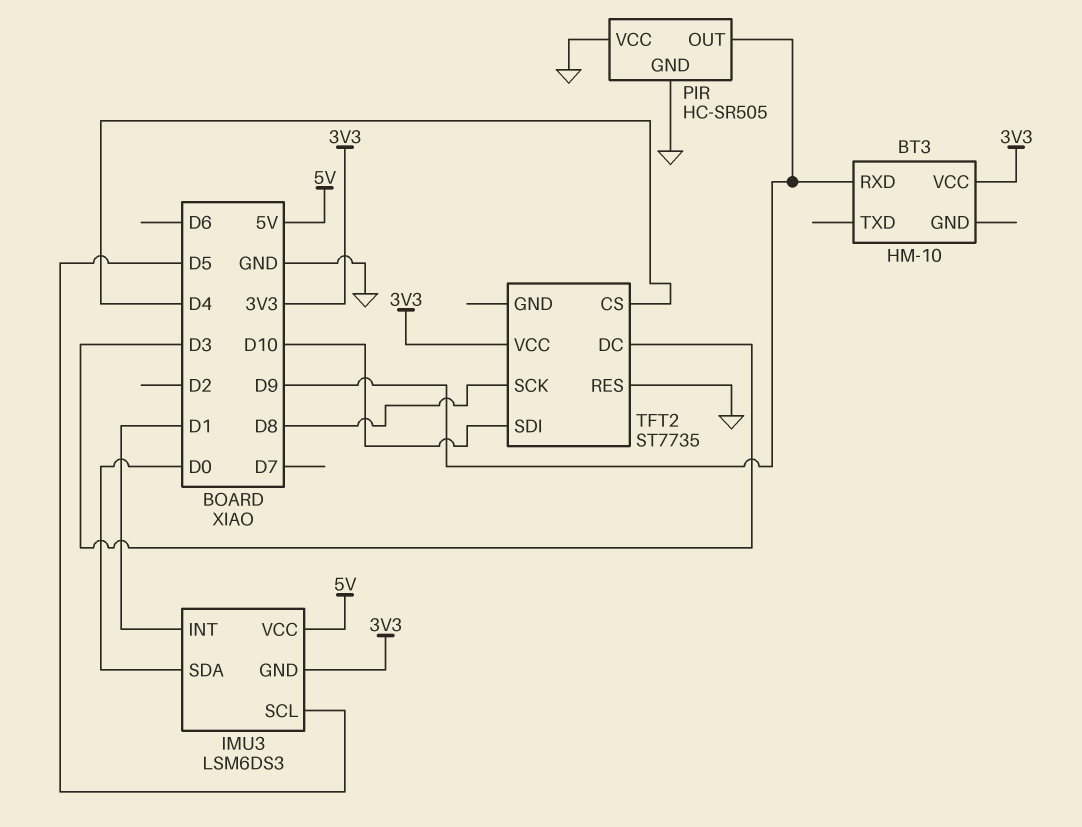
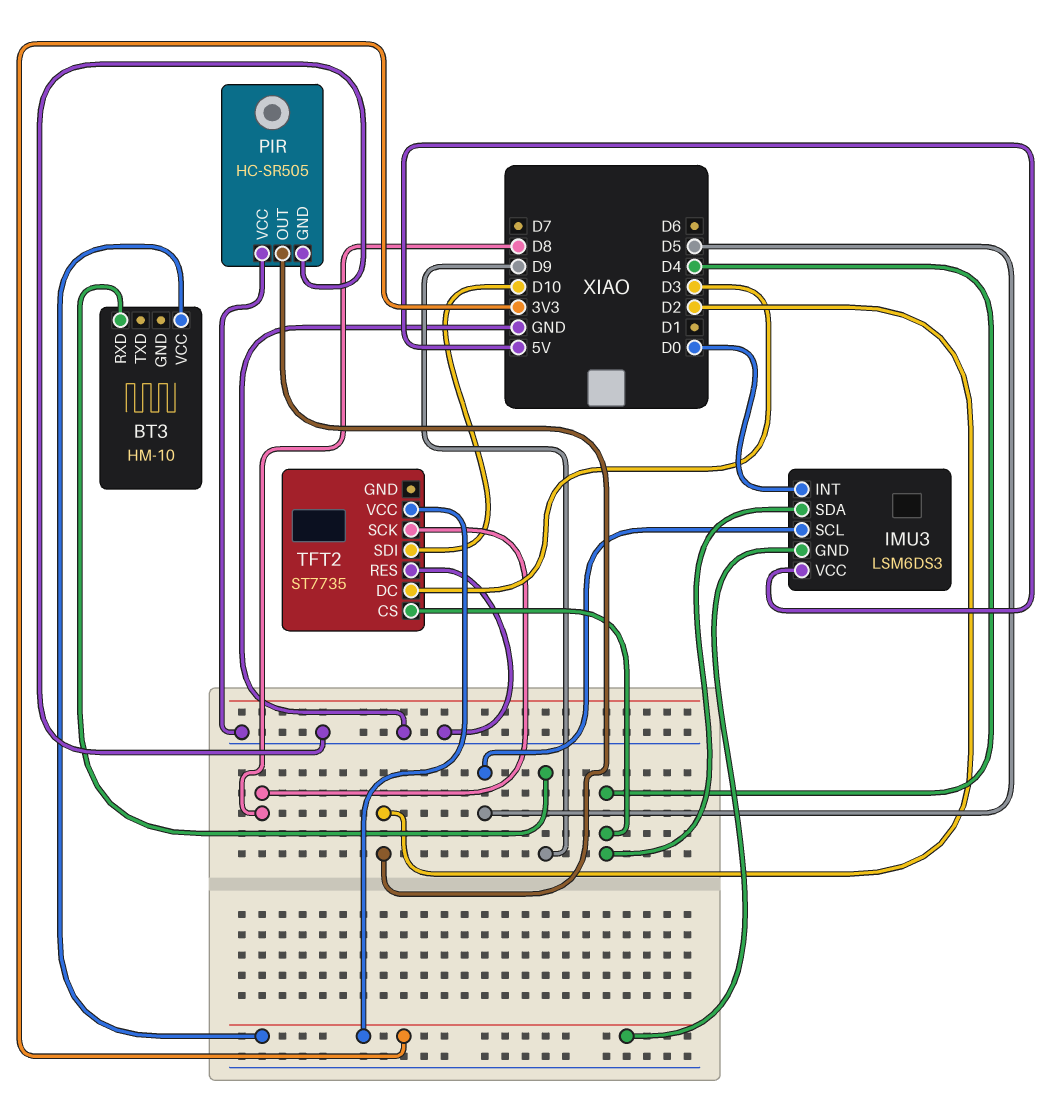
IMU3 pin INT: D1 -> D0
IMU3 pin SDA: D0 -> D4
PIR pin OUT: D9 -> D2

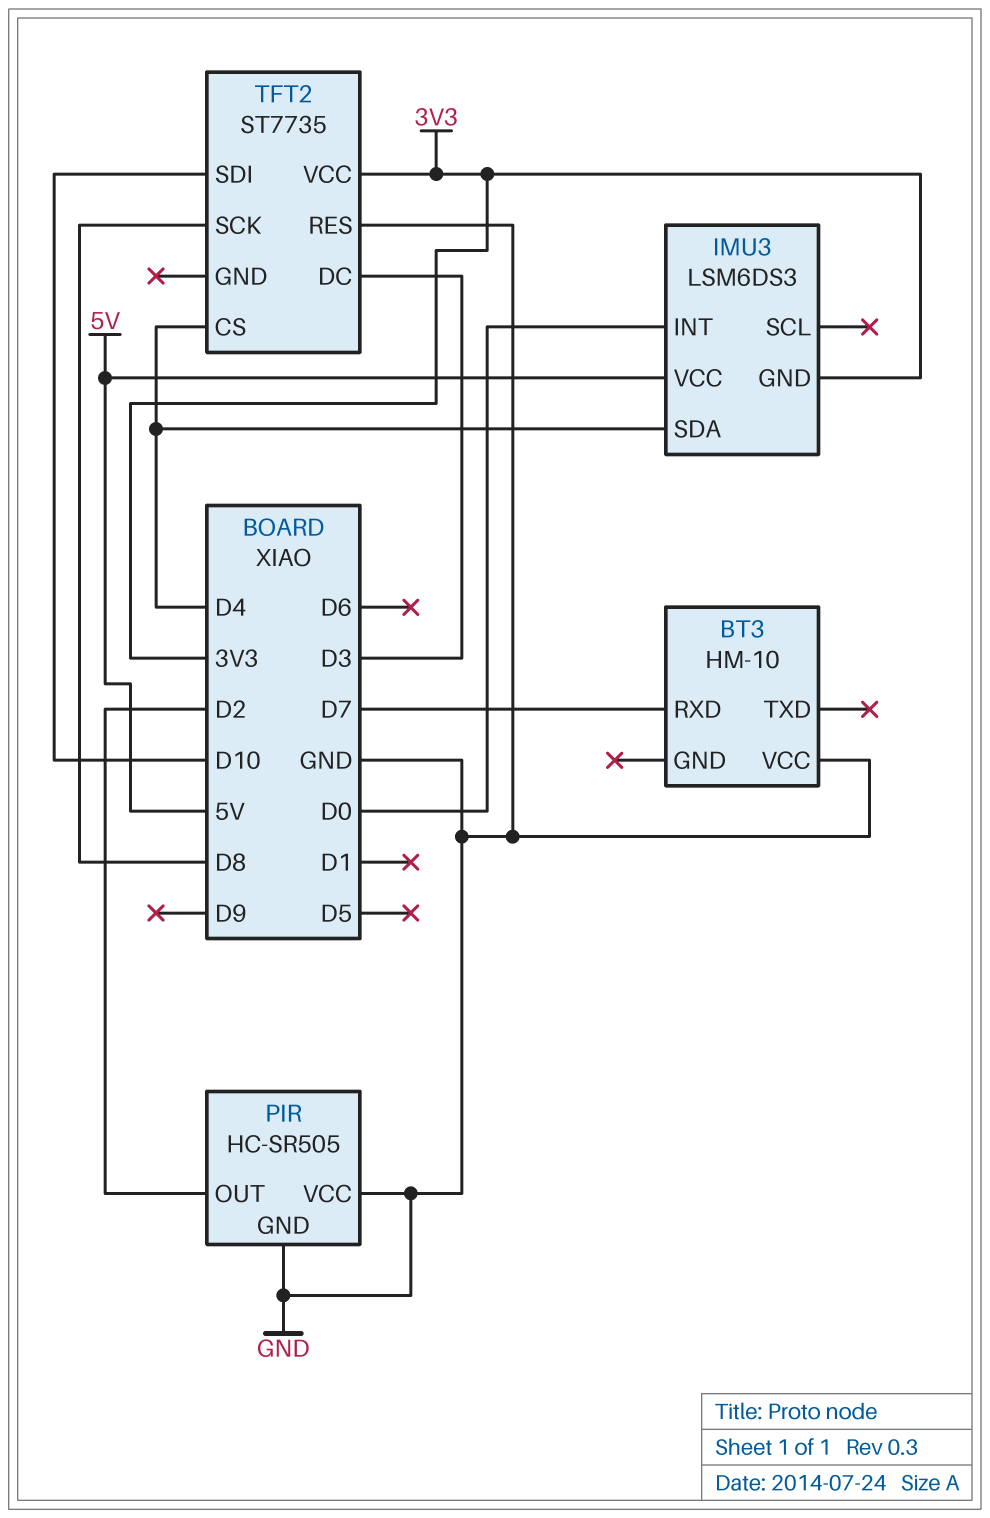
BT3 pin RXD: D9 -> D7
BT3 pin VCC: 3V3 -> GND
IMU3 pin SCL: D5 -> none

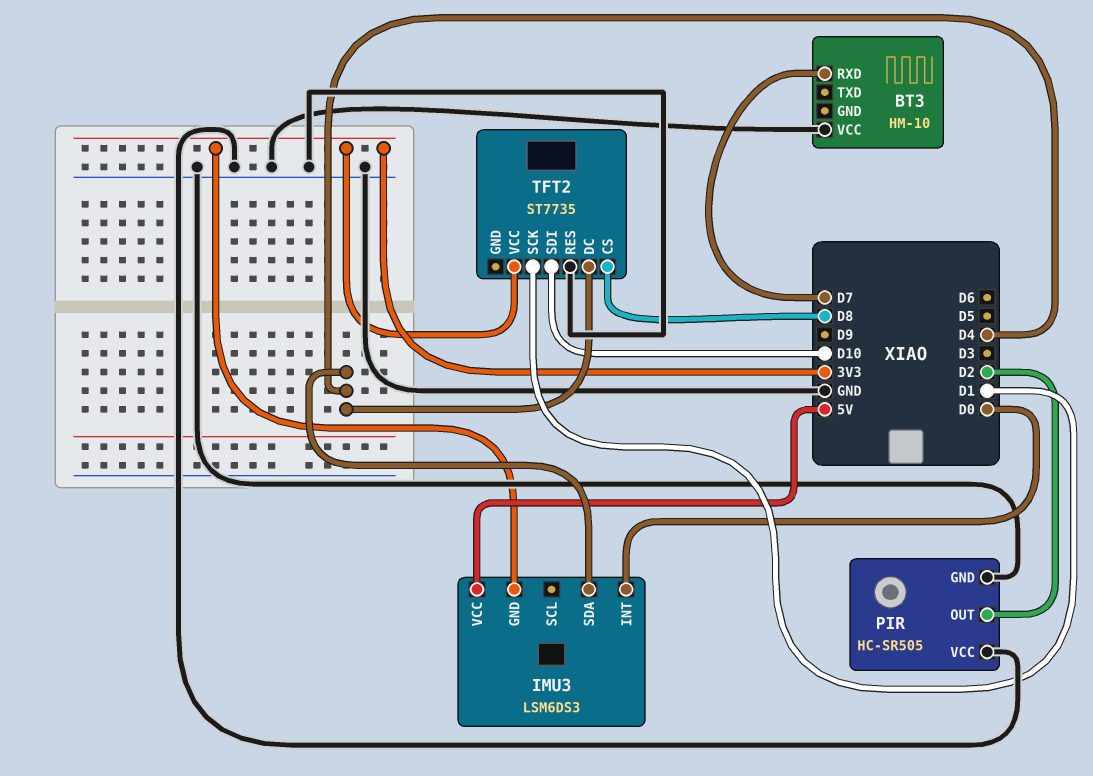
TFT2 pin CS: D4 -> D8
TFT2 pin DC: D3 -> D4
TFT2 pin SCK: D8 -> D1

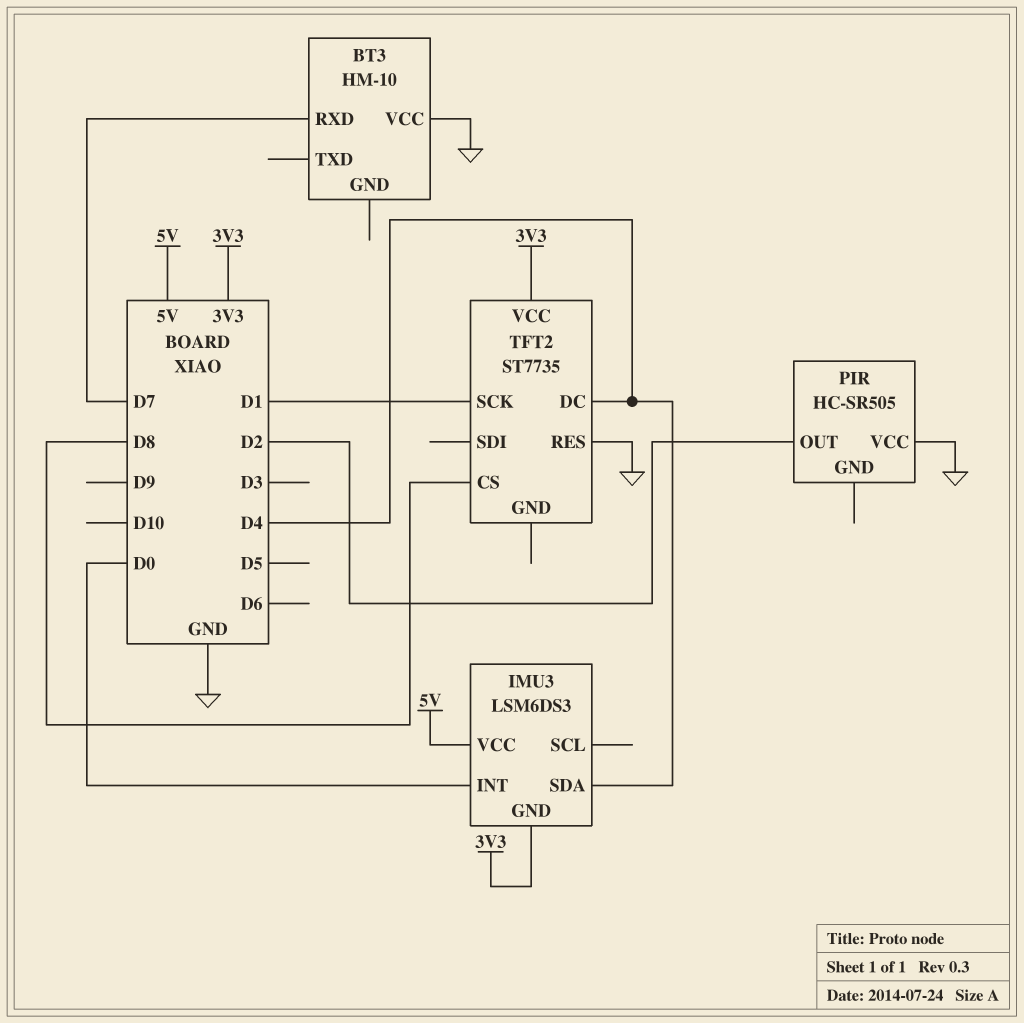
PIR pin GND: GND -> none
TFT2 pin SDI: D10 -> none

